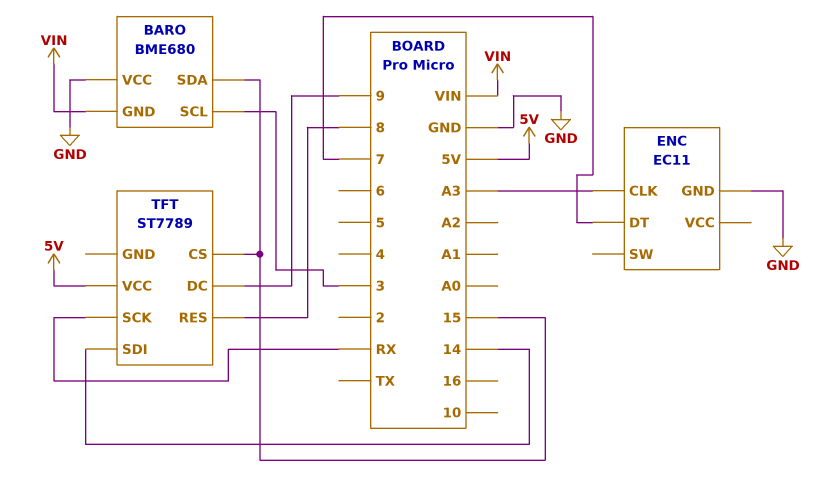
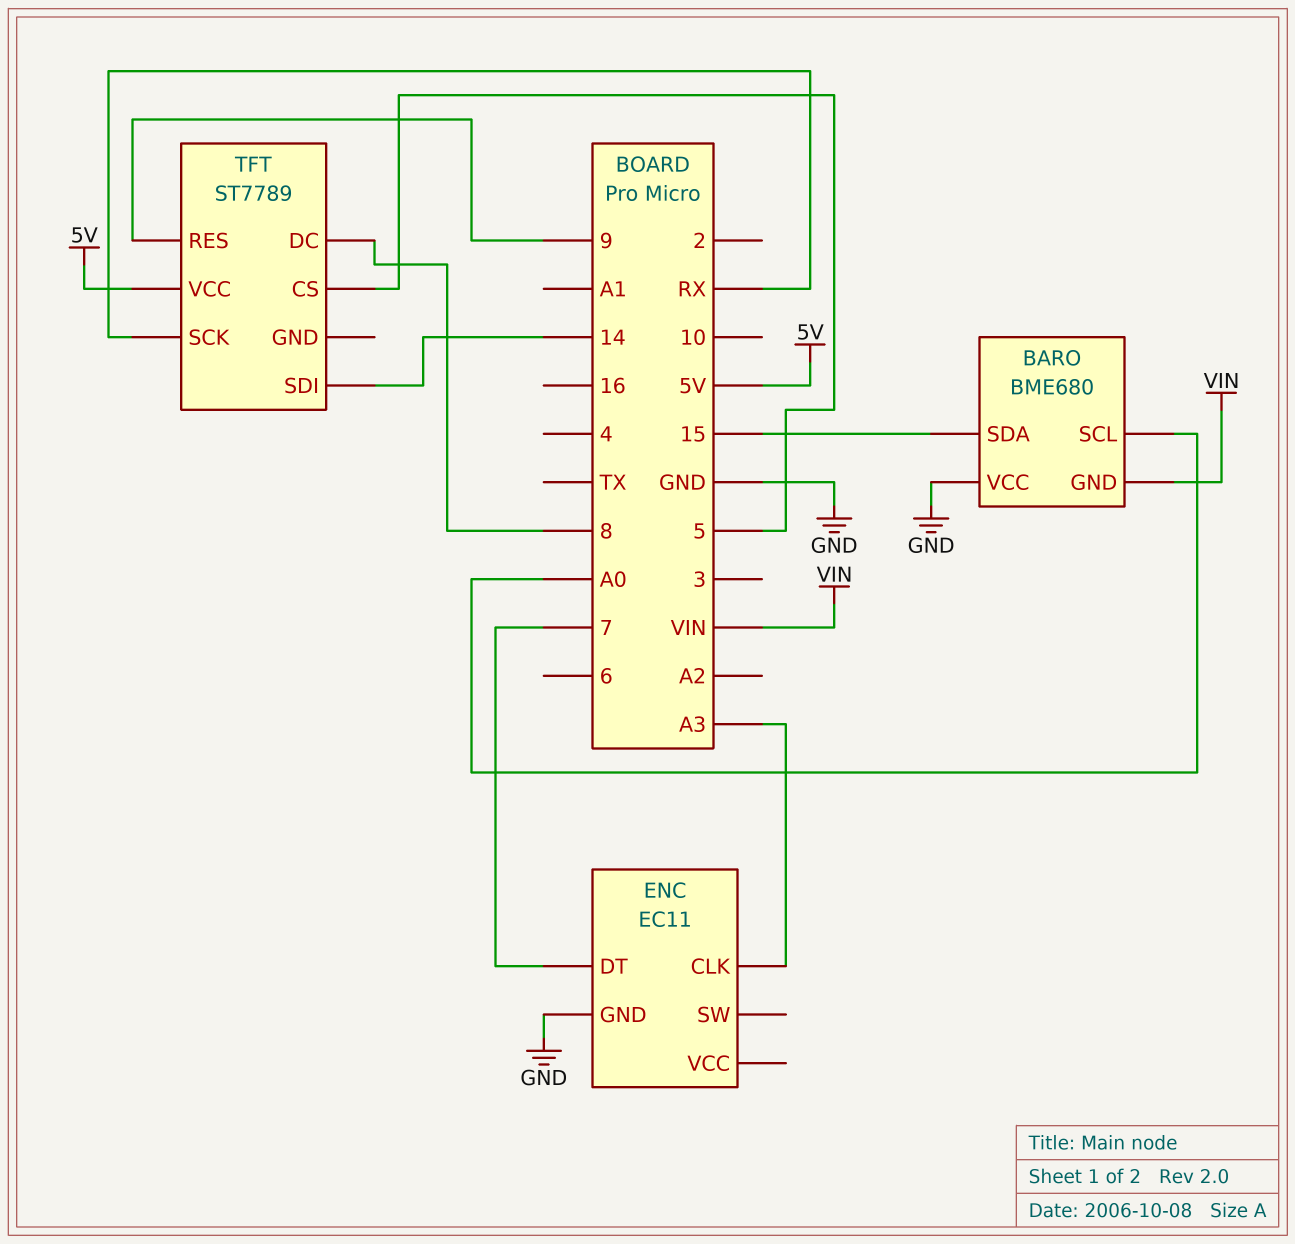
BARO pin SCL: 3 -> A0
TFT pin CS: 15 -> 5
TFT pin DC: 9 -> 8
TFT pin RES: 8 -> 9

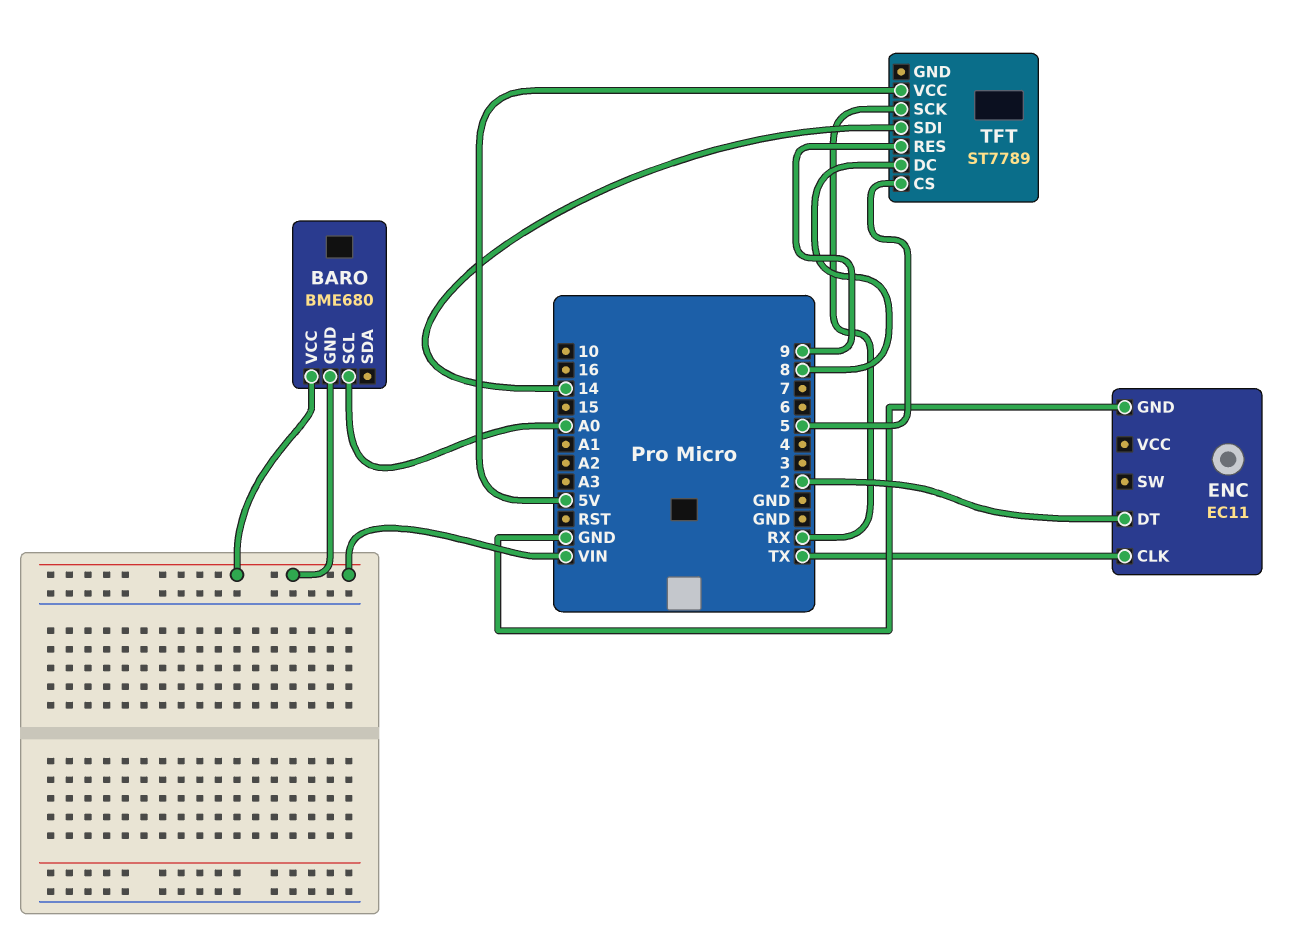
BARO pin SDA: 15 -> none
BARO pin VCC: GND -> VIN
ENC pin CLK: A3 -> TX
ENC pin DT: 7 -> 2

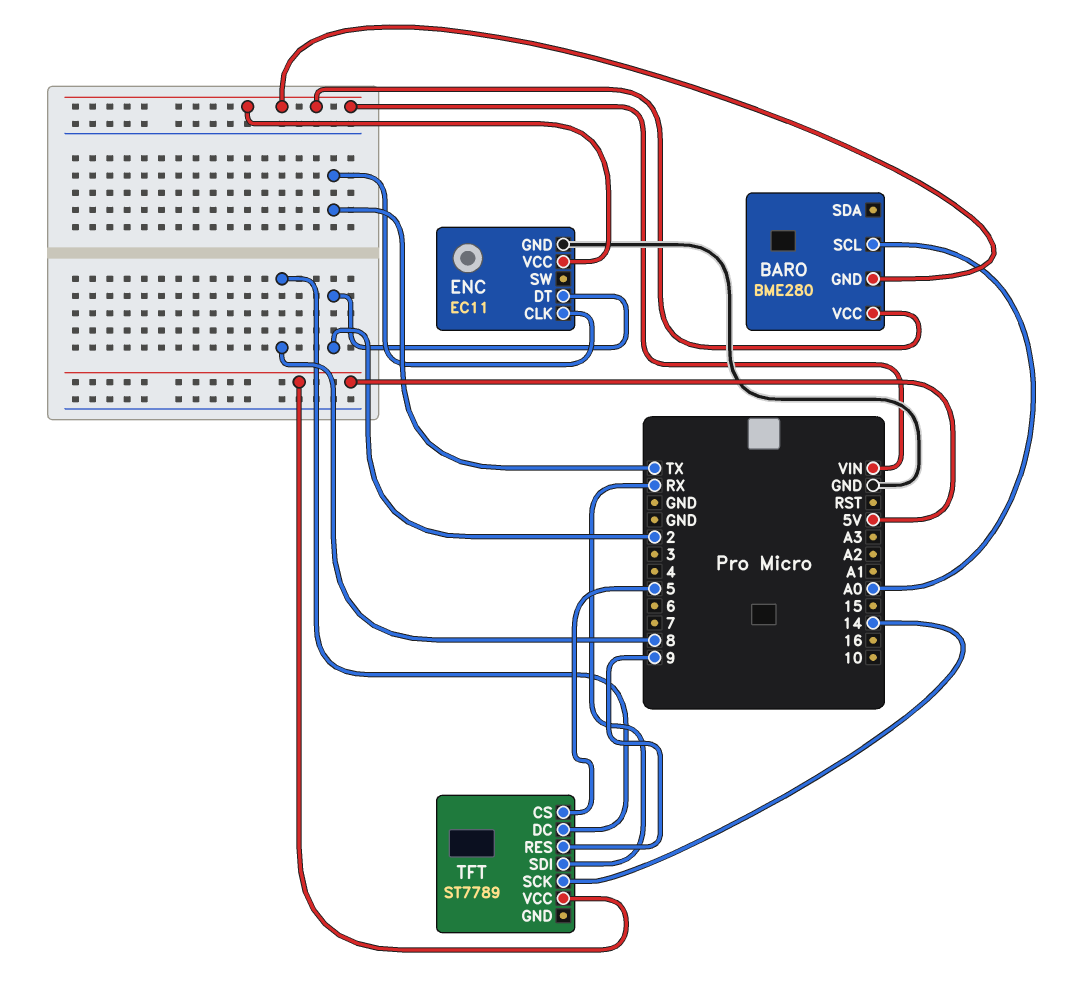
BARO: BME680 -> BME280
ENC pin VCC: none -> VIN
TFT pin SCK: RX -> 14
TFT pin SDI: 14 -> RX

